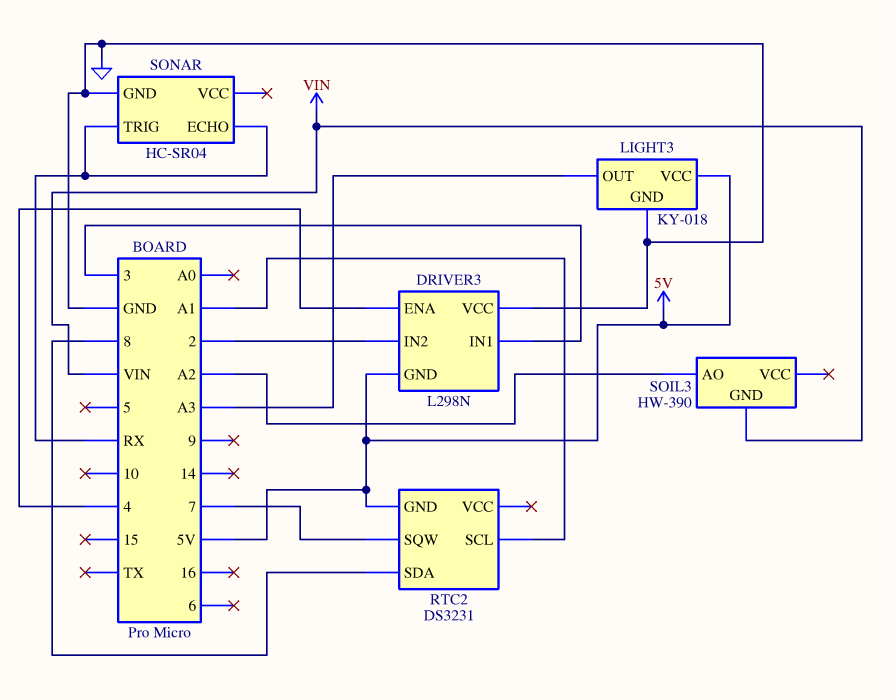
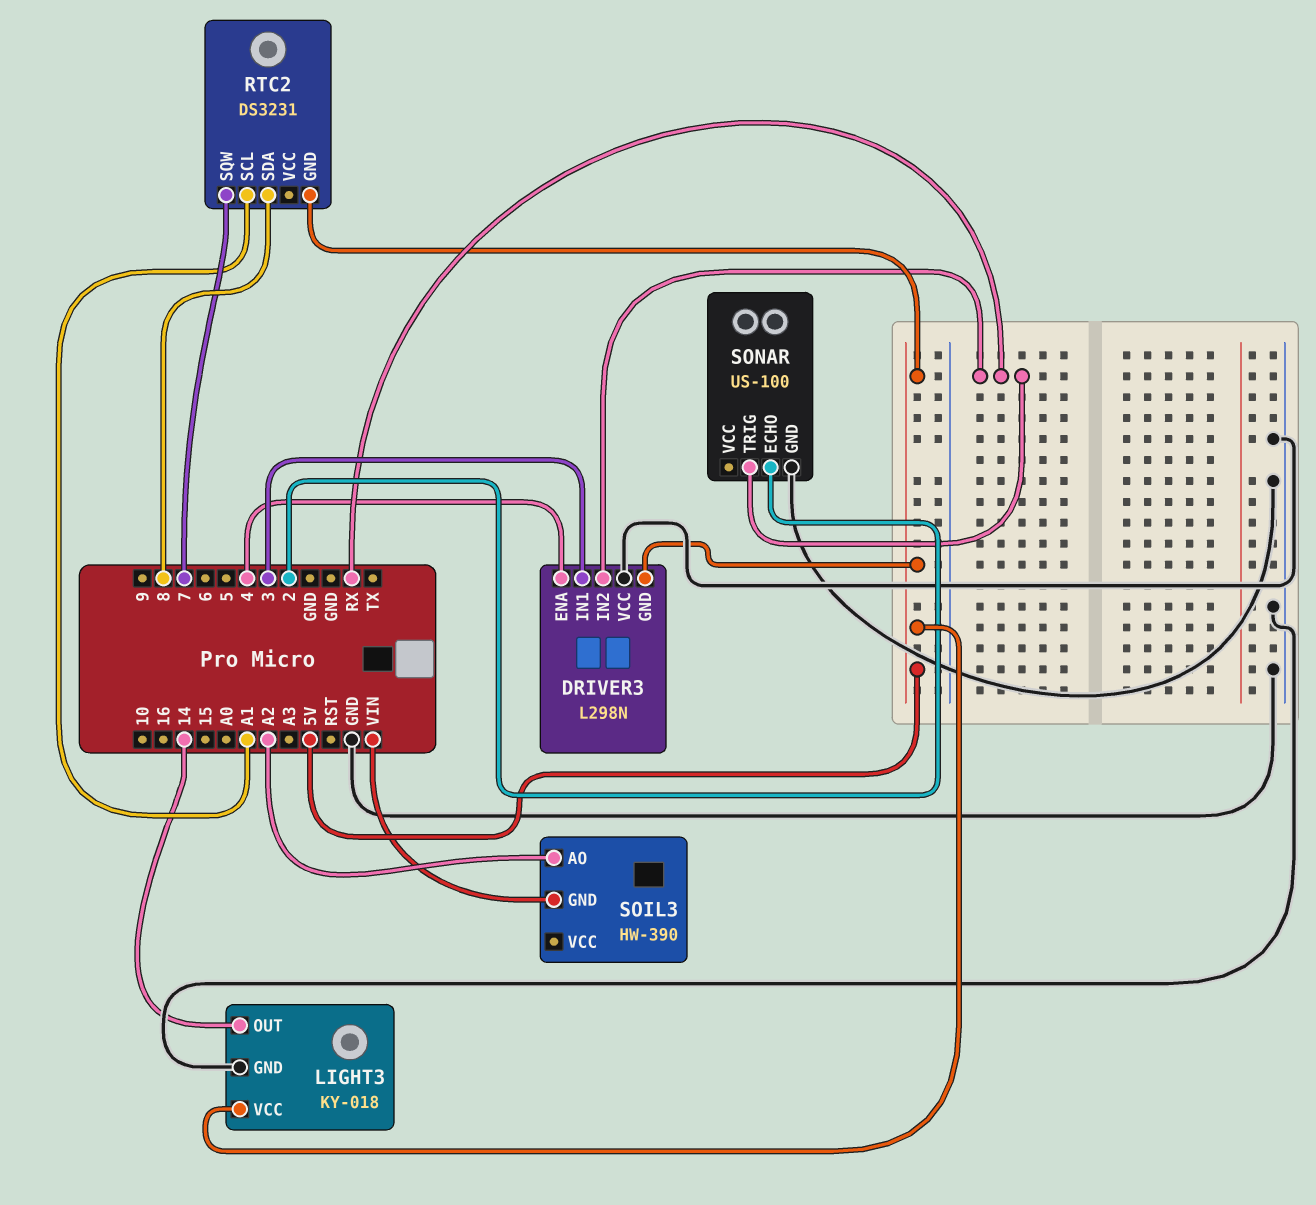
DRIVER3 pin IN2: 2 -> RX
LIGHT3 pin OUT: A3 -> 14
SONAR: HC-SR04 -> US-100
SONAR pin ECHO: RX -> 2

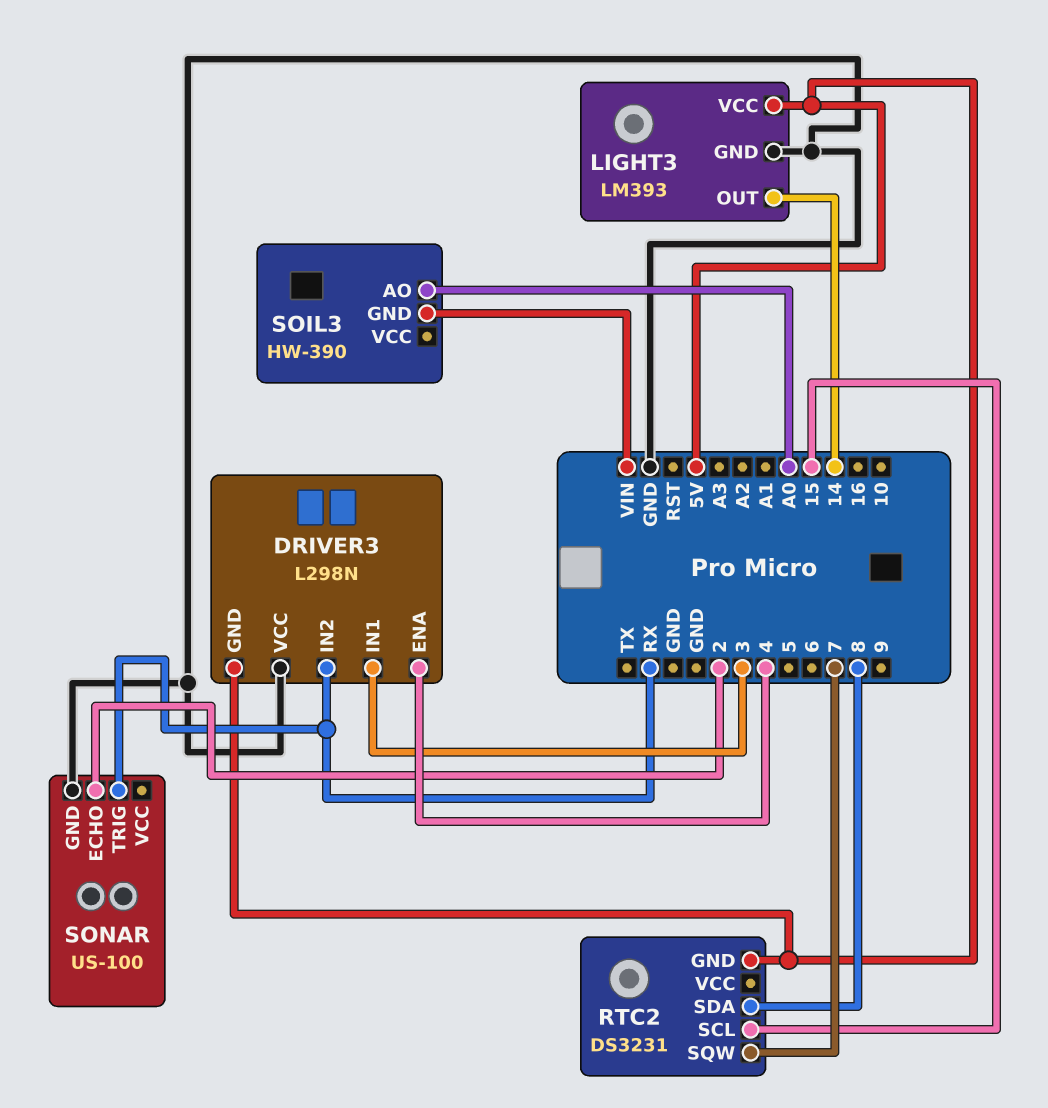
LIGHT3: KY-018 -> LM393
RTC2 pin SCL: A1 -> 15
SOIL3 pin AO: A2 -> A0

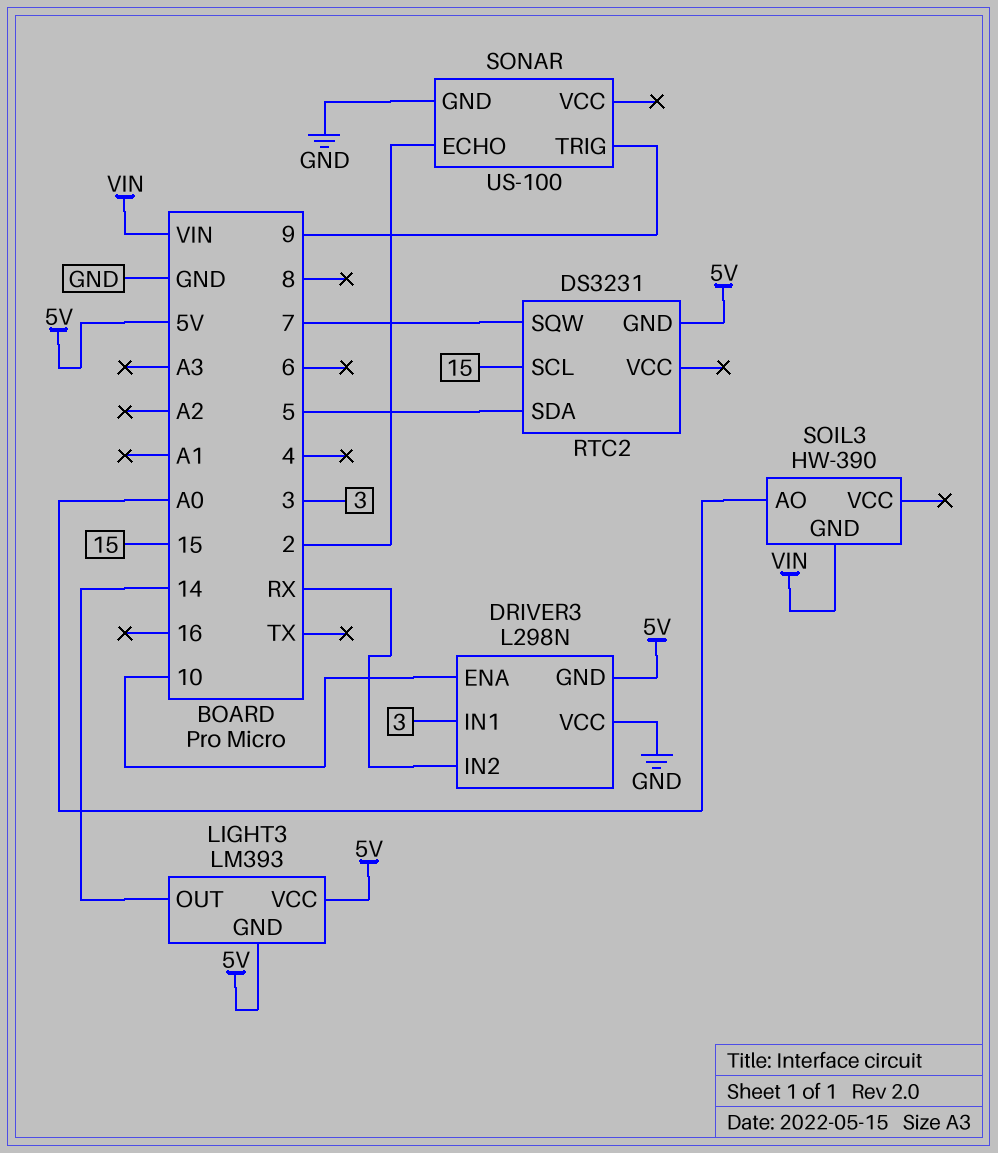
DRIVER3 pin ENA: 4 -> 10
LIGHT3 pin GND: GND -> 5V
RTC2 pin SDA: 8 -> 5
SONAR pin TRIG: RX -> 9

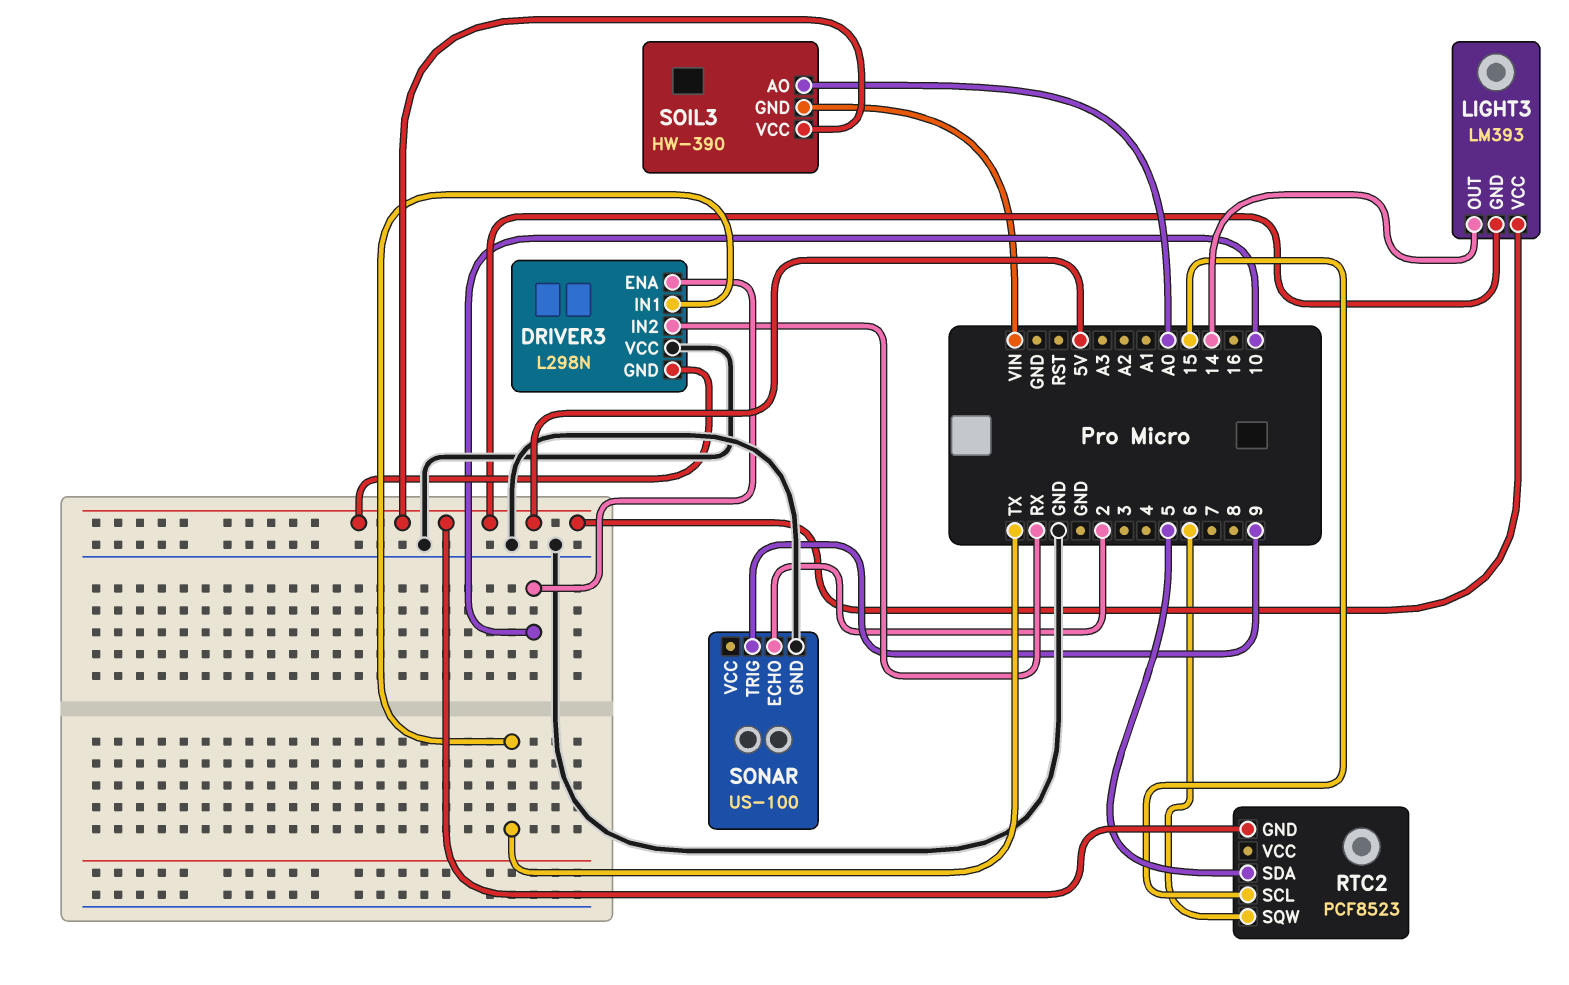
DRIVER3 pin IN1: 3 -> TX
RTC2: DS3231 -> PCF8523
RTC2 pin SQW: 7 -> 6
SOIL3 pin VCC: none -> 5V

